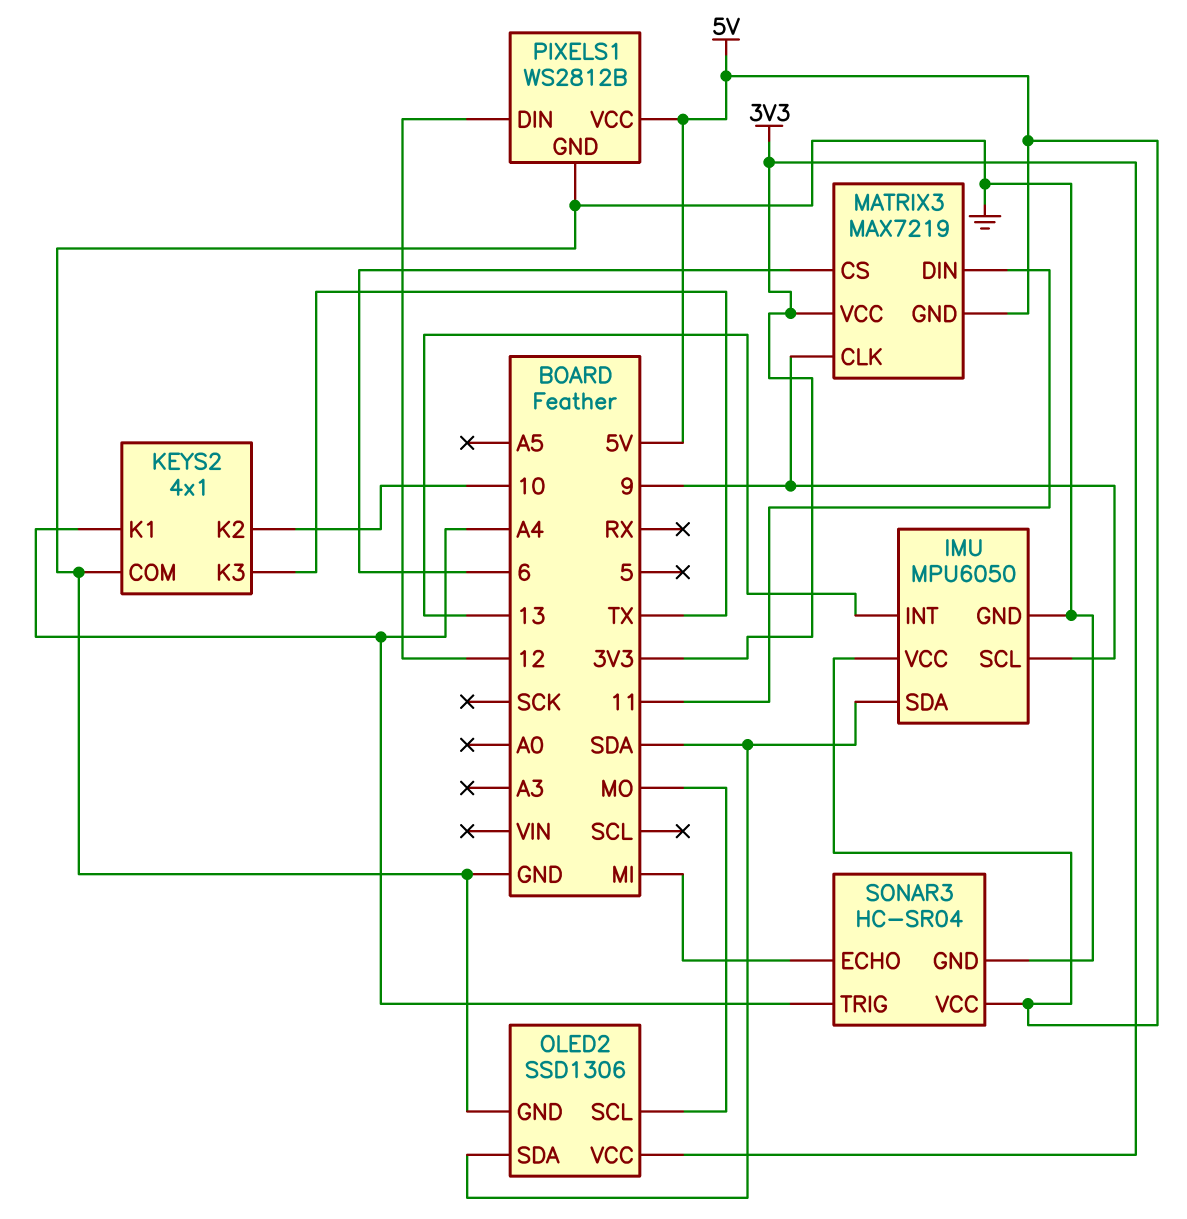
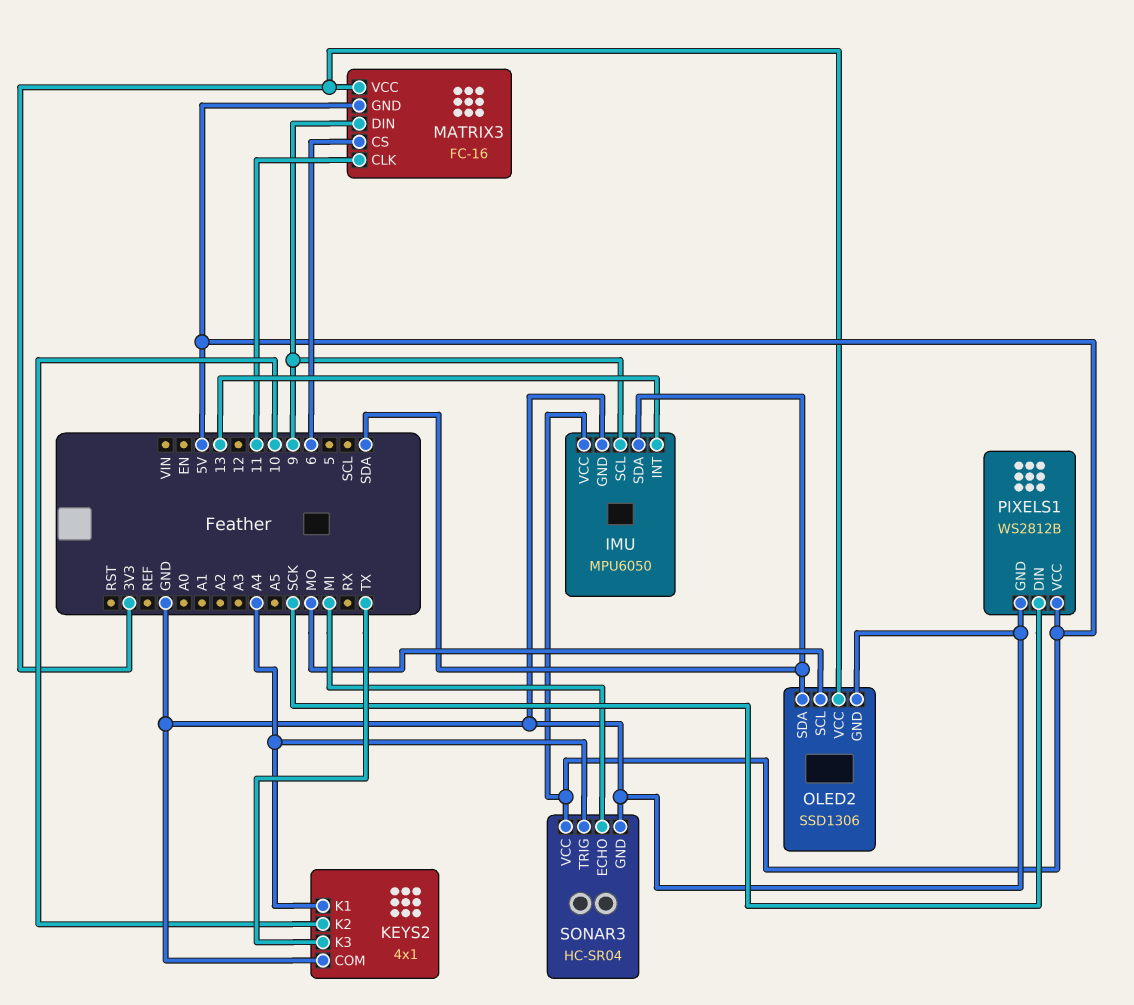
MATRIX3: MAX7219 -> FC-16
MATRIX3 pin CLK: 9 -> 11
MATRIX3 pin DIN: 11 -> 9
PIXELS1 pin DIN: 12 -> SCK

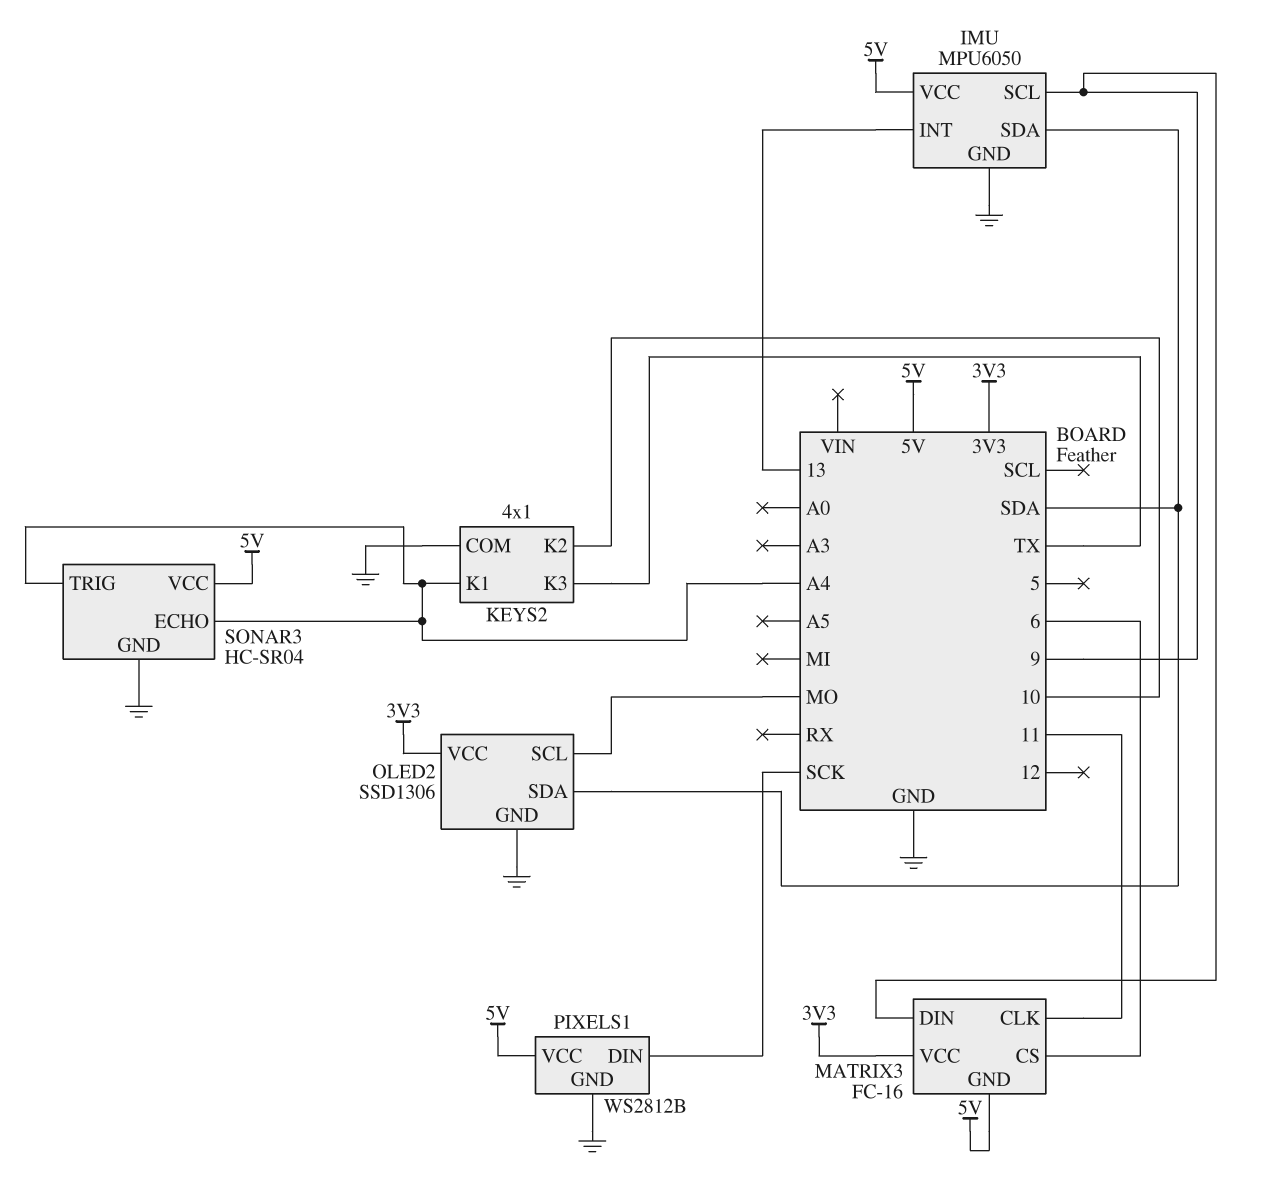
SONAR3 pin ECHO: MI -> A4

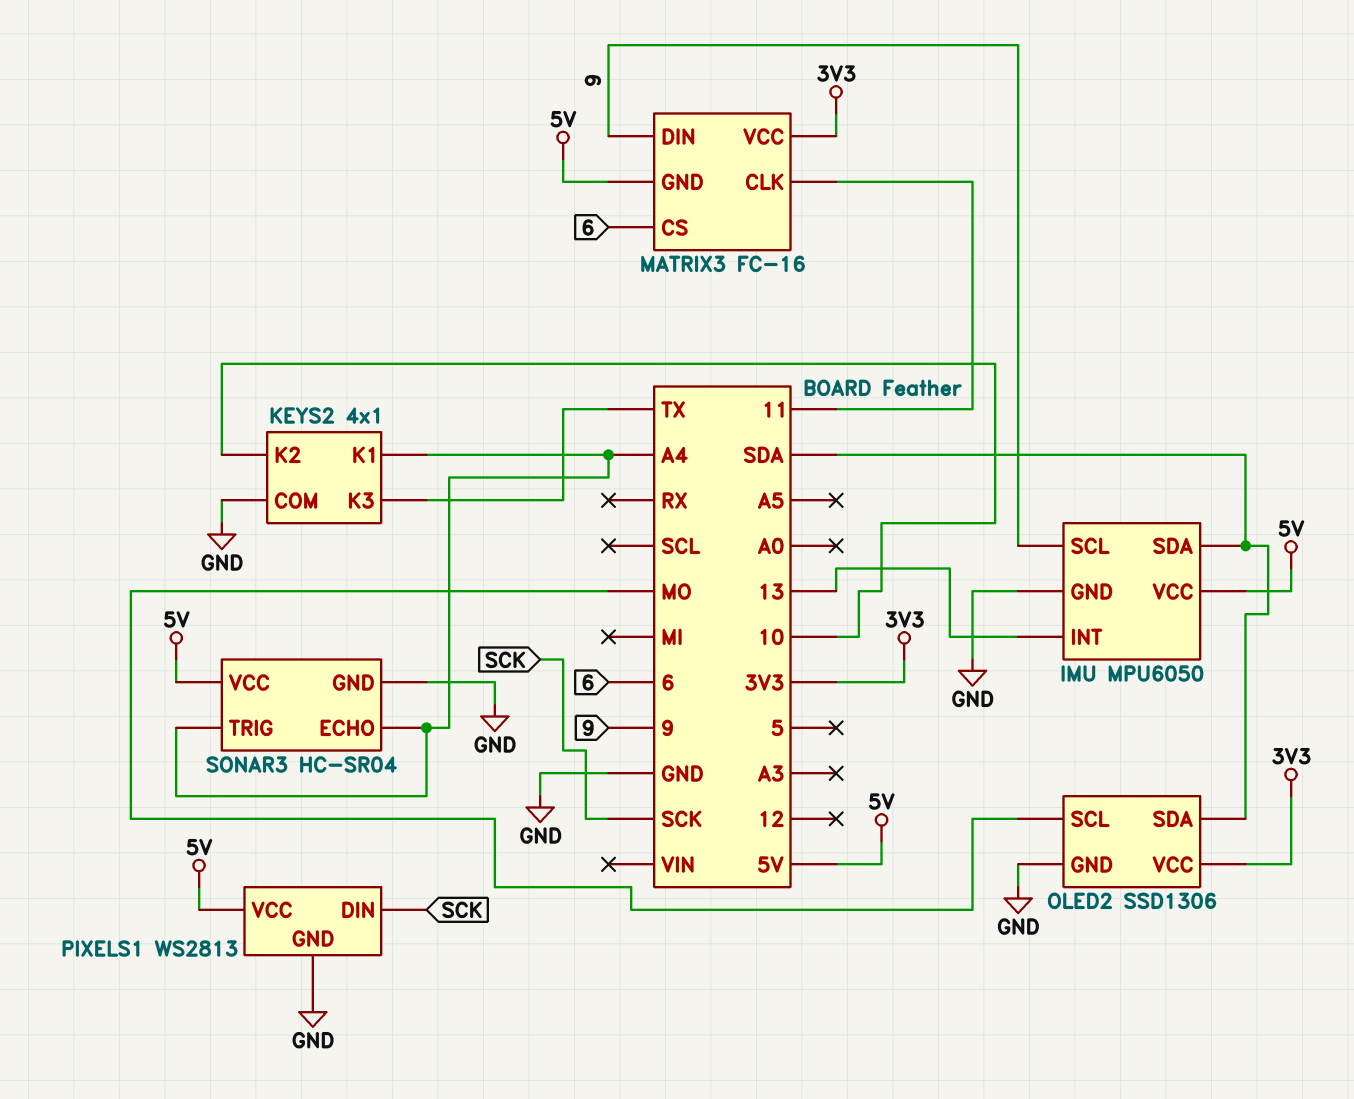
PIXELS1: WS2812B -> WS2813

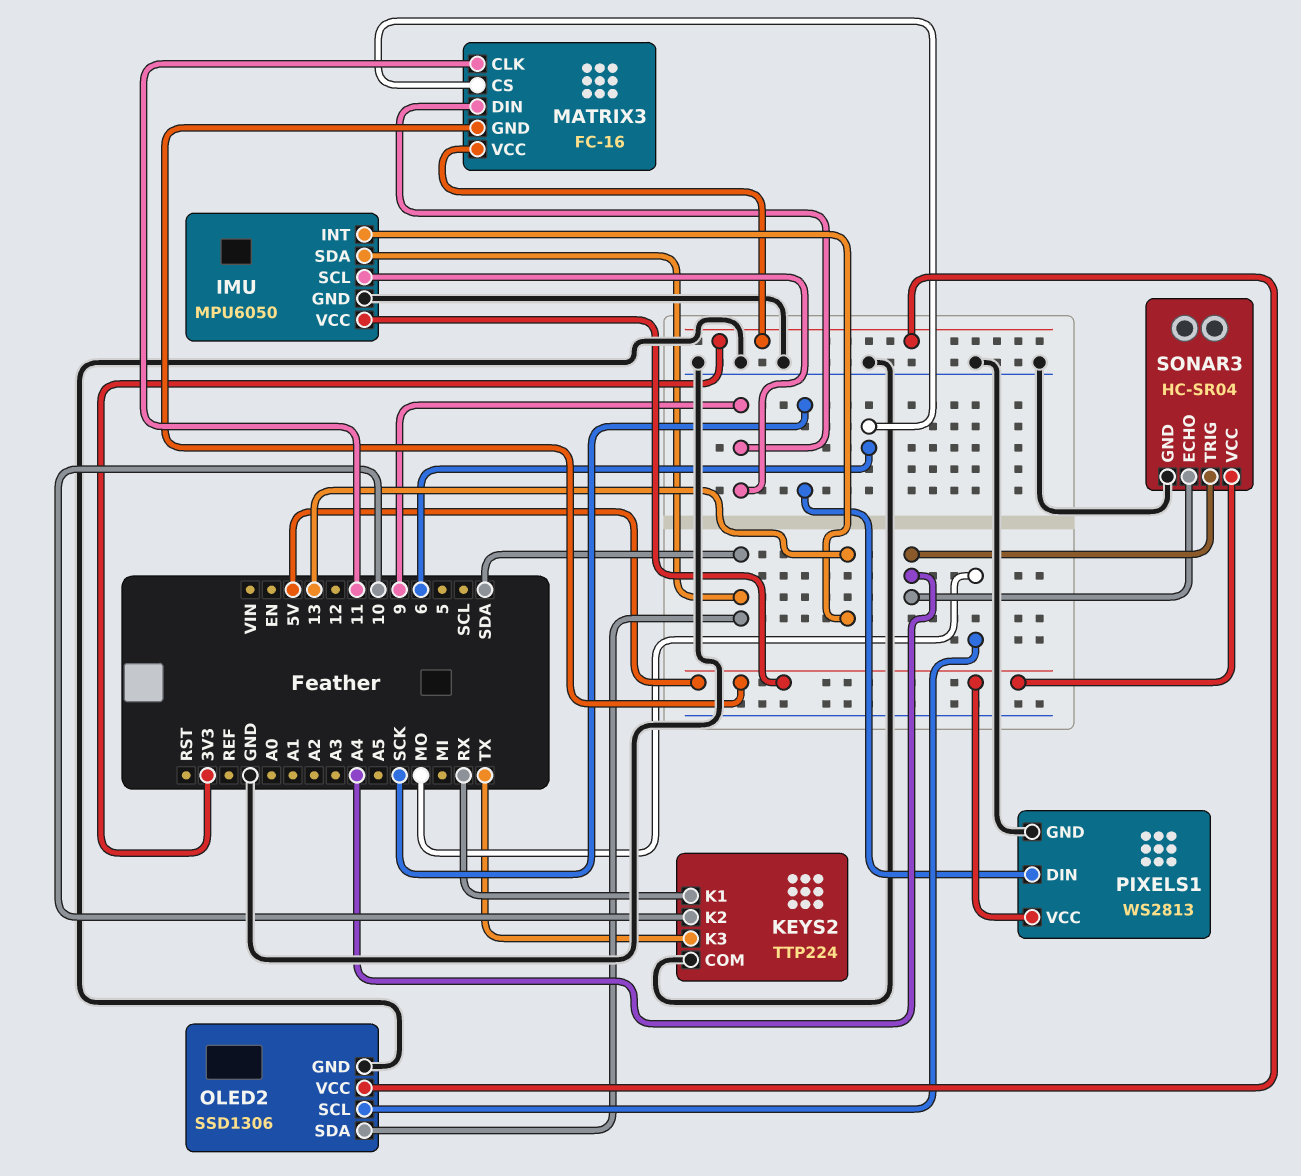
KEYS2: 4x1 -> TTP224
KEYS2 pin K1: A4 -> RX

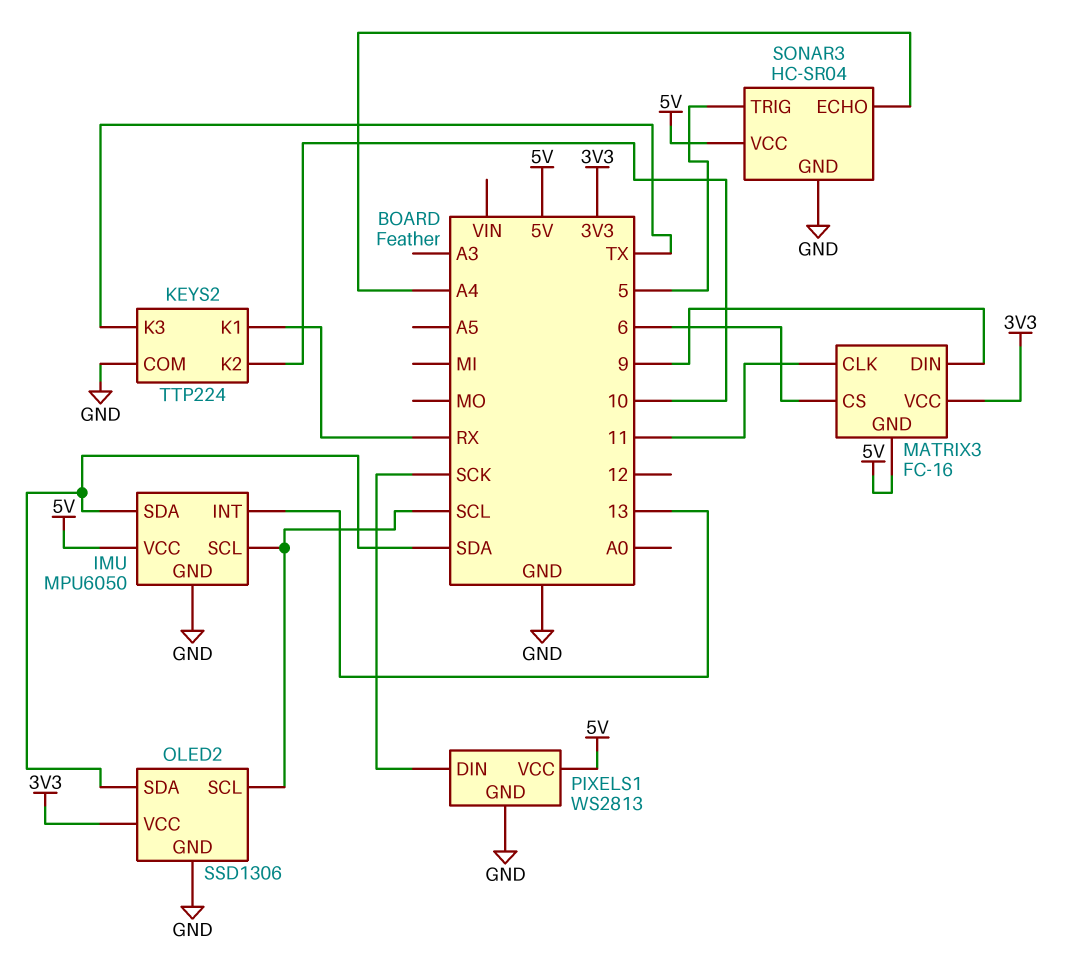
IMU pin SCL: 9 -> SCL
OLED2 pin SCL: MO -> SCL
SONAR3 pin TRIG: A4 -> 5

